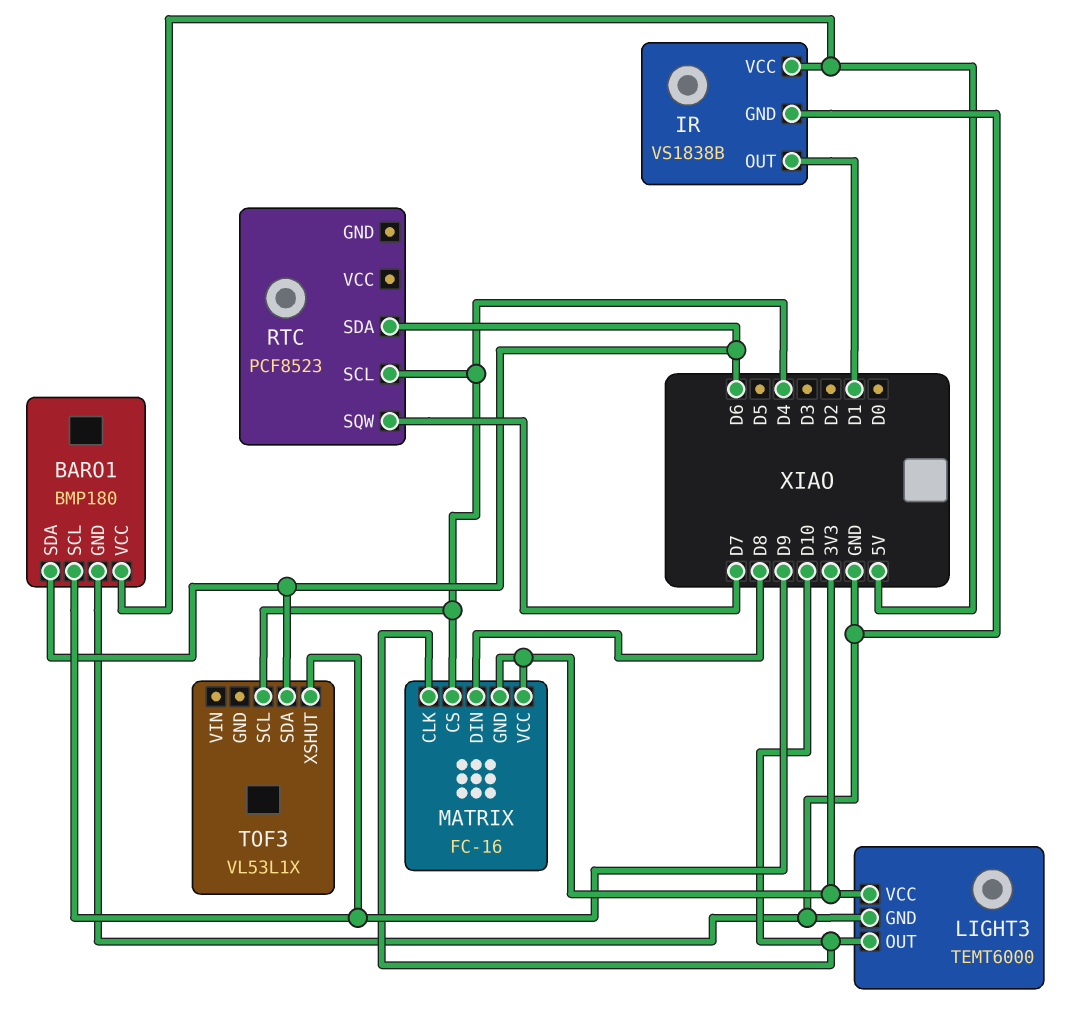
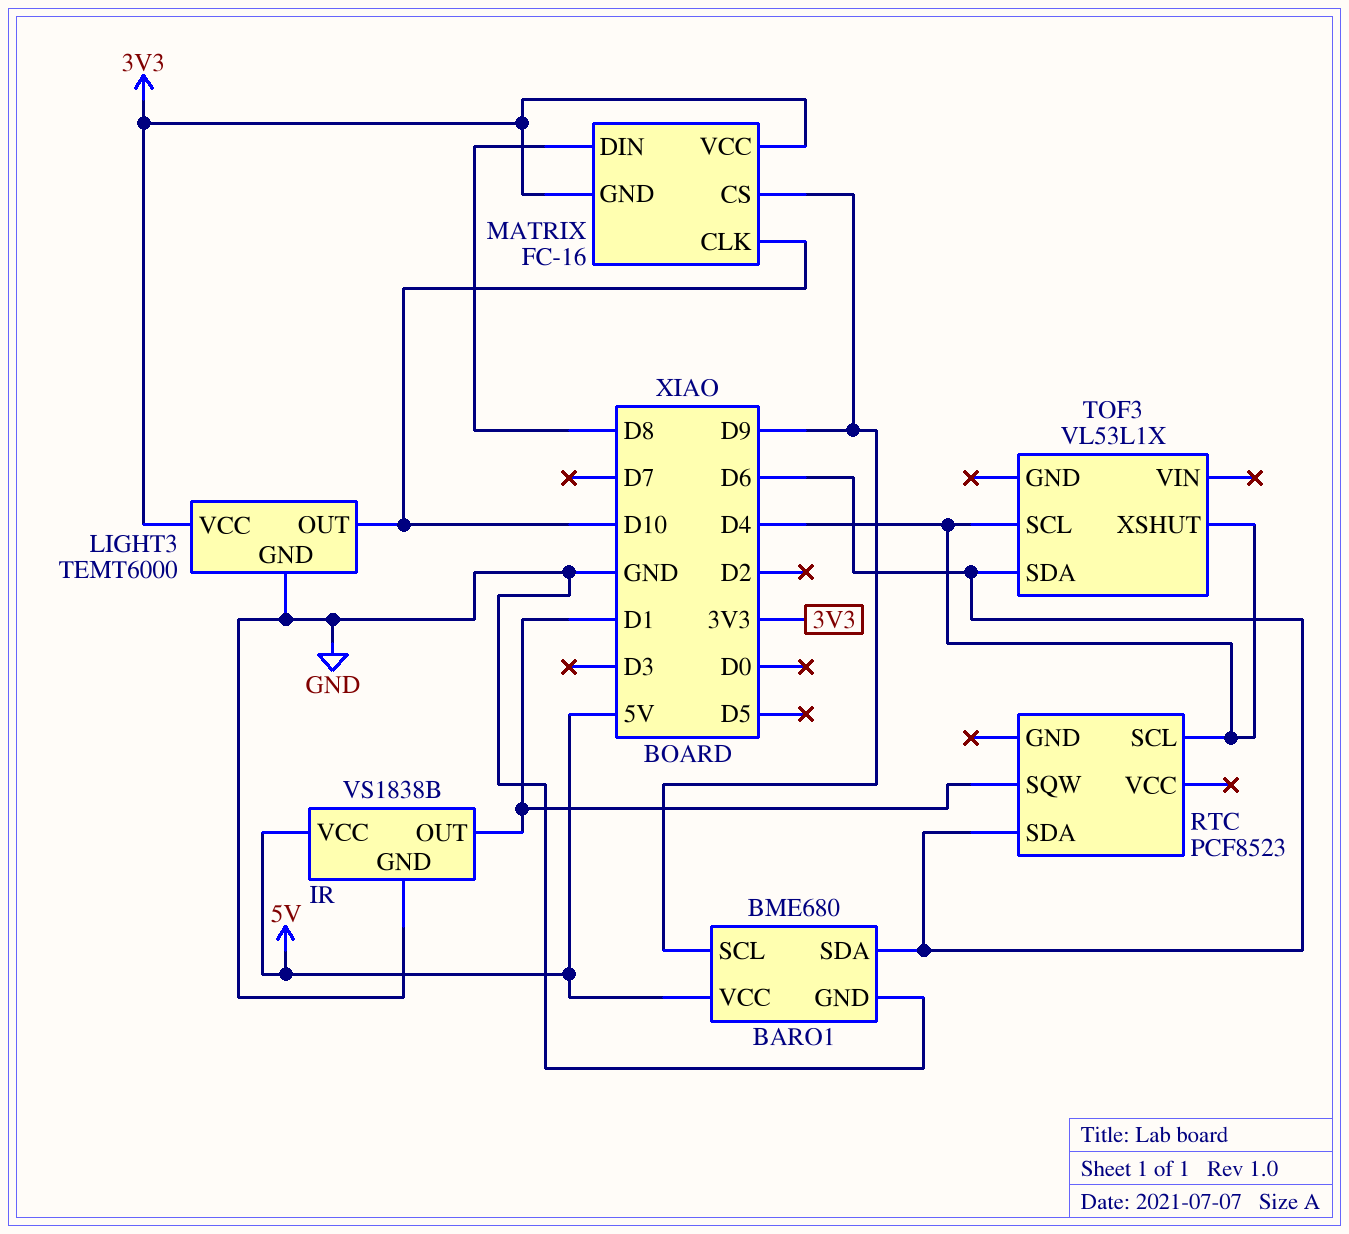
BARO1: BMP180 -> BME680
MATRIX pin CS: D4 -> D9
RTC pin SQW: D7 -> D1
TOF3 pin XSHUT: D9 -> D4

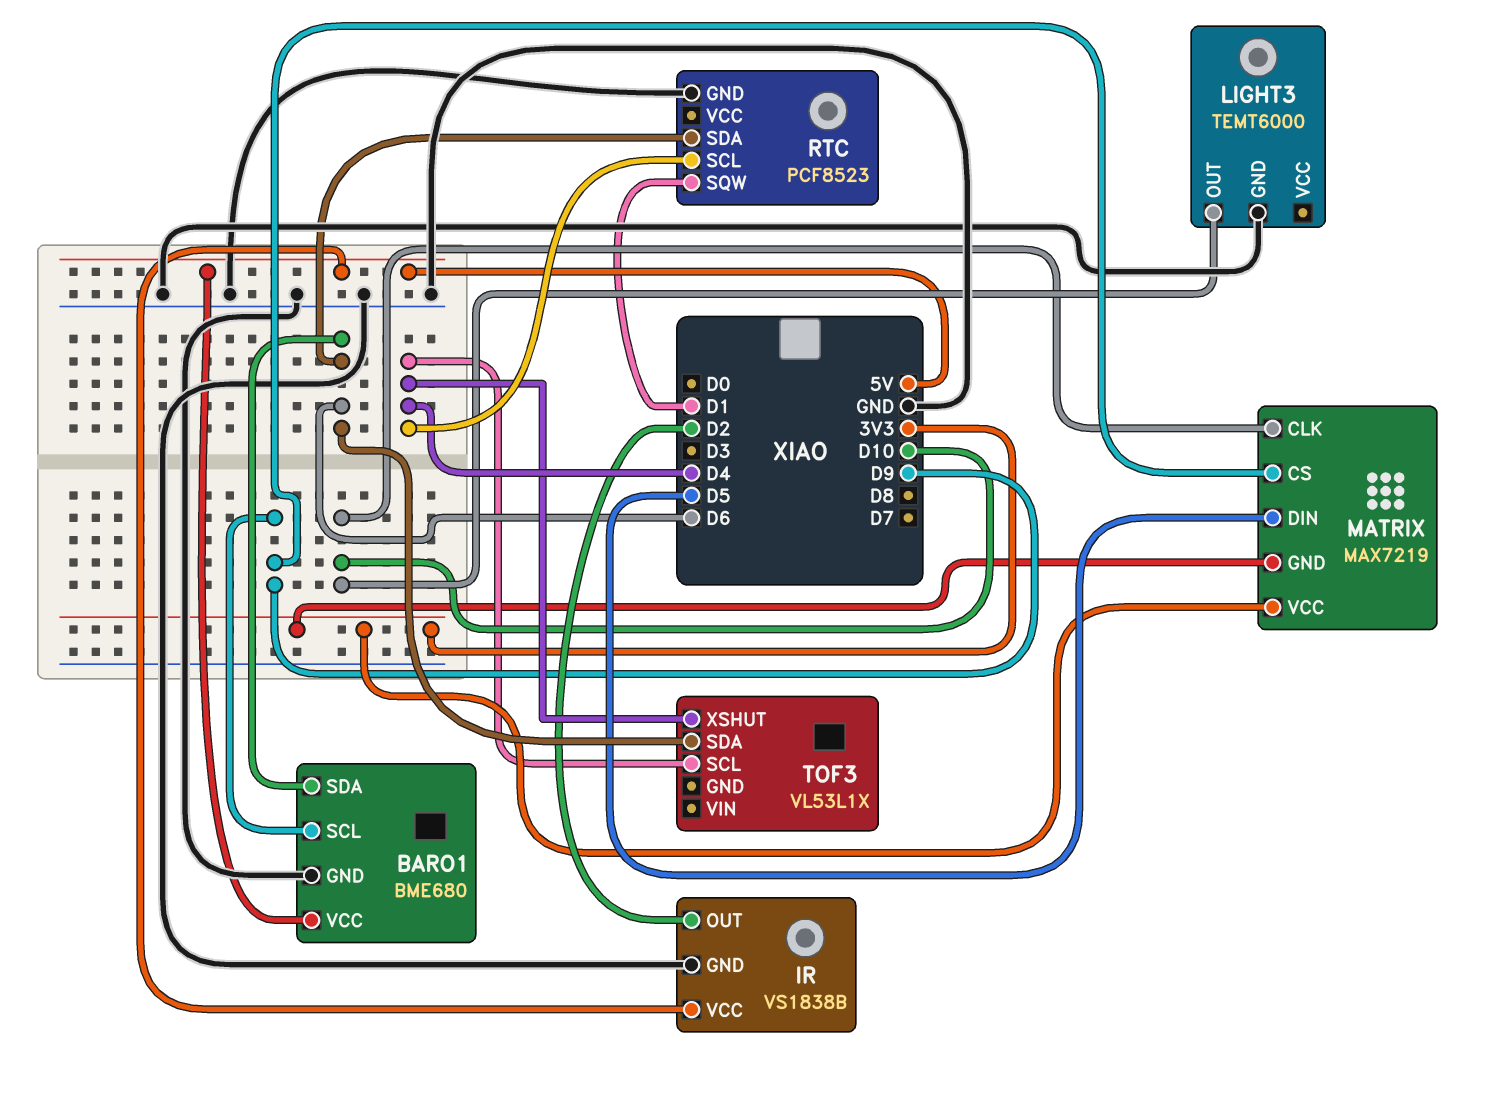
IR pin OUT: D1 -> D2
LIGHT3 pin VCC: 3V3 -> none
MATRIX: FC-16 -> MAX7219
MATRIX pin DIN: D8 -> D5
RTC pin GND: none -> GND

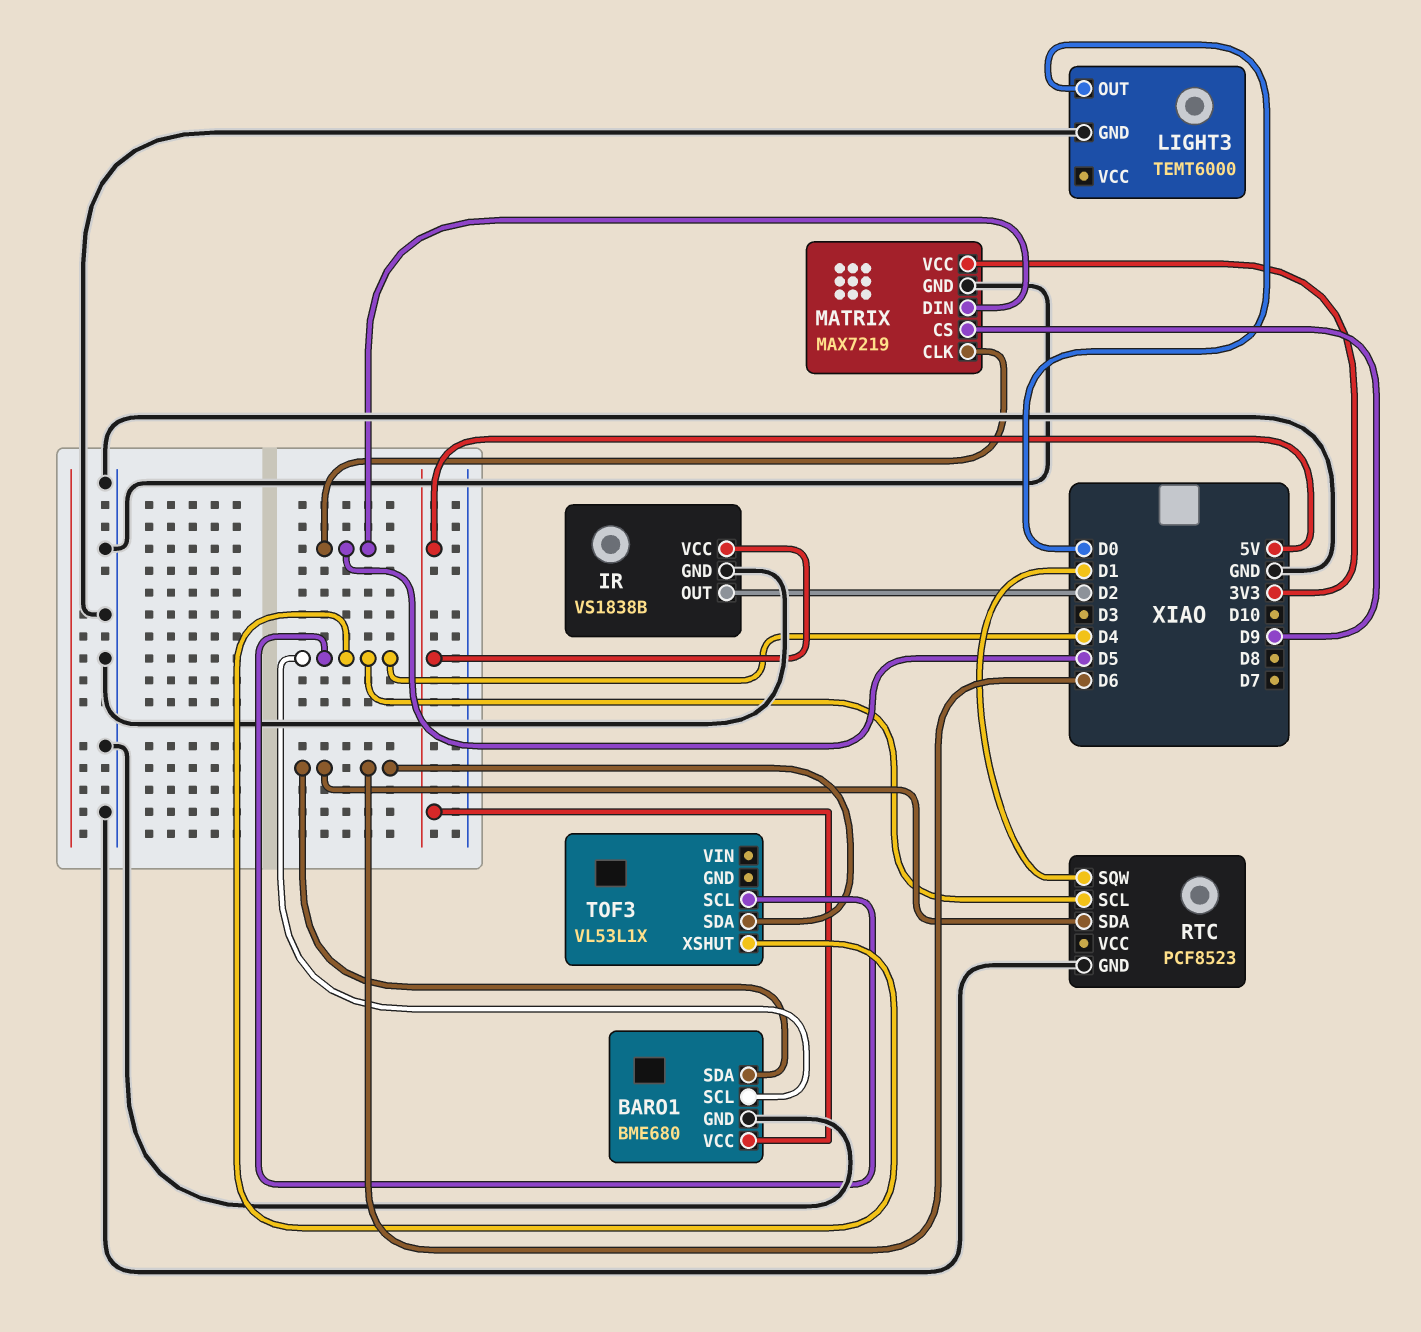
BARO1 pin SCL: D9 -> D4
LIGHT3 pin OUT: D10 -> D0
MATRIX pin CLK: D10 -> D5
MATRIX pin GND: 3V3 -> GND

